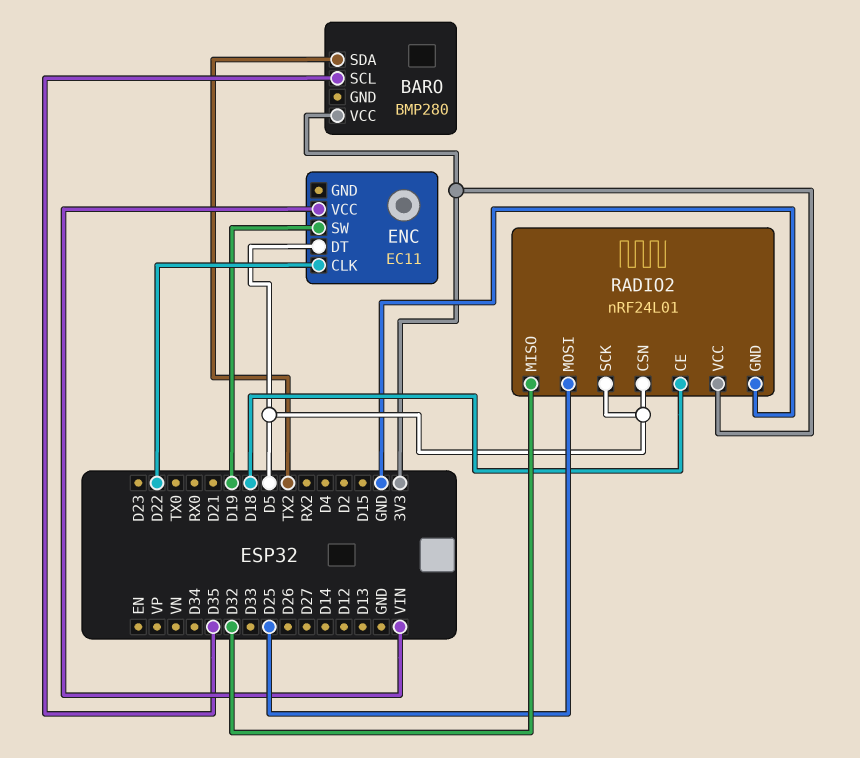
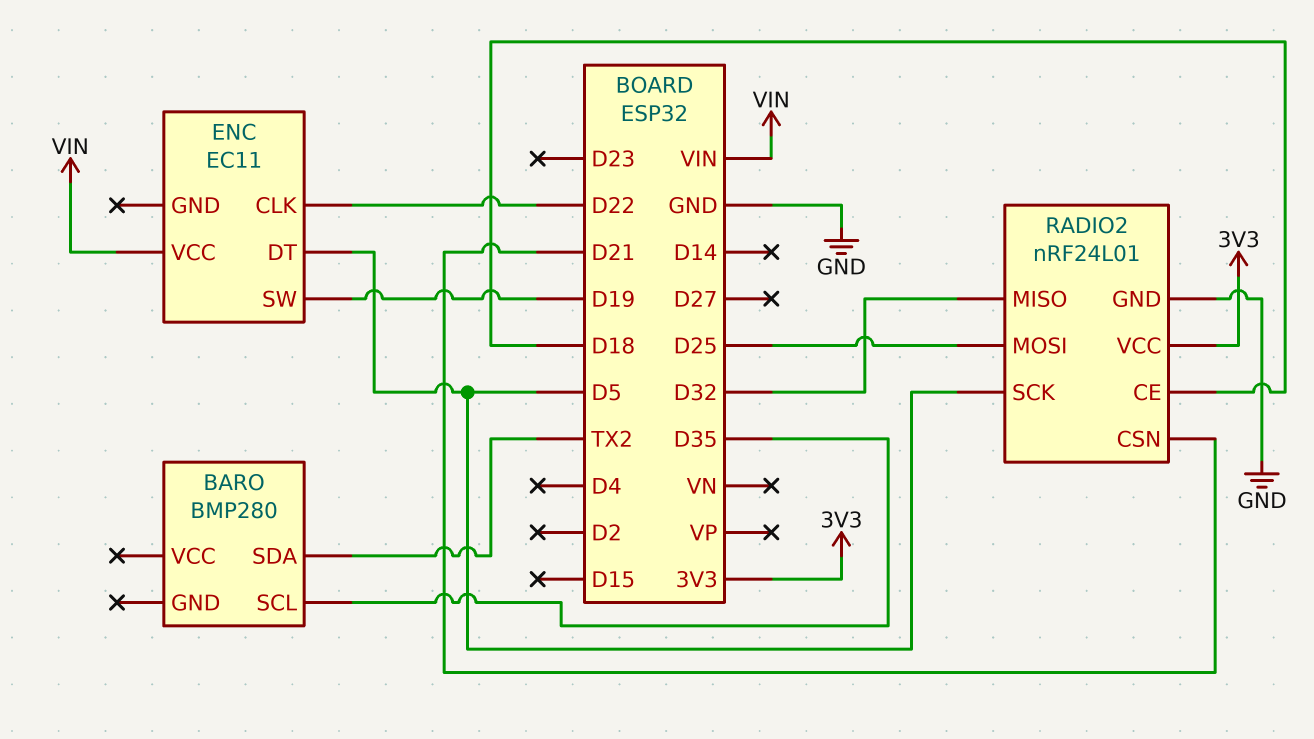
BARO pin VCC: 3V3 -> none
RADIO2 pin CSN: D5 -> D21

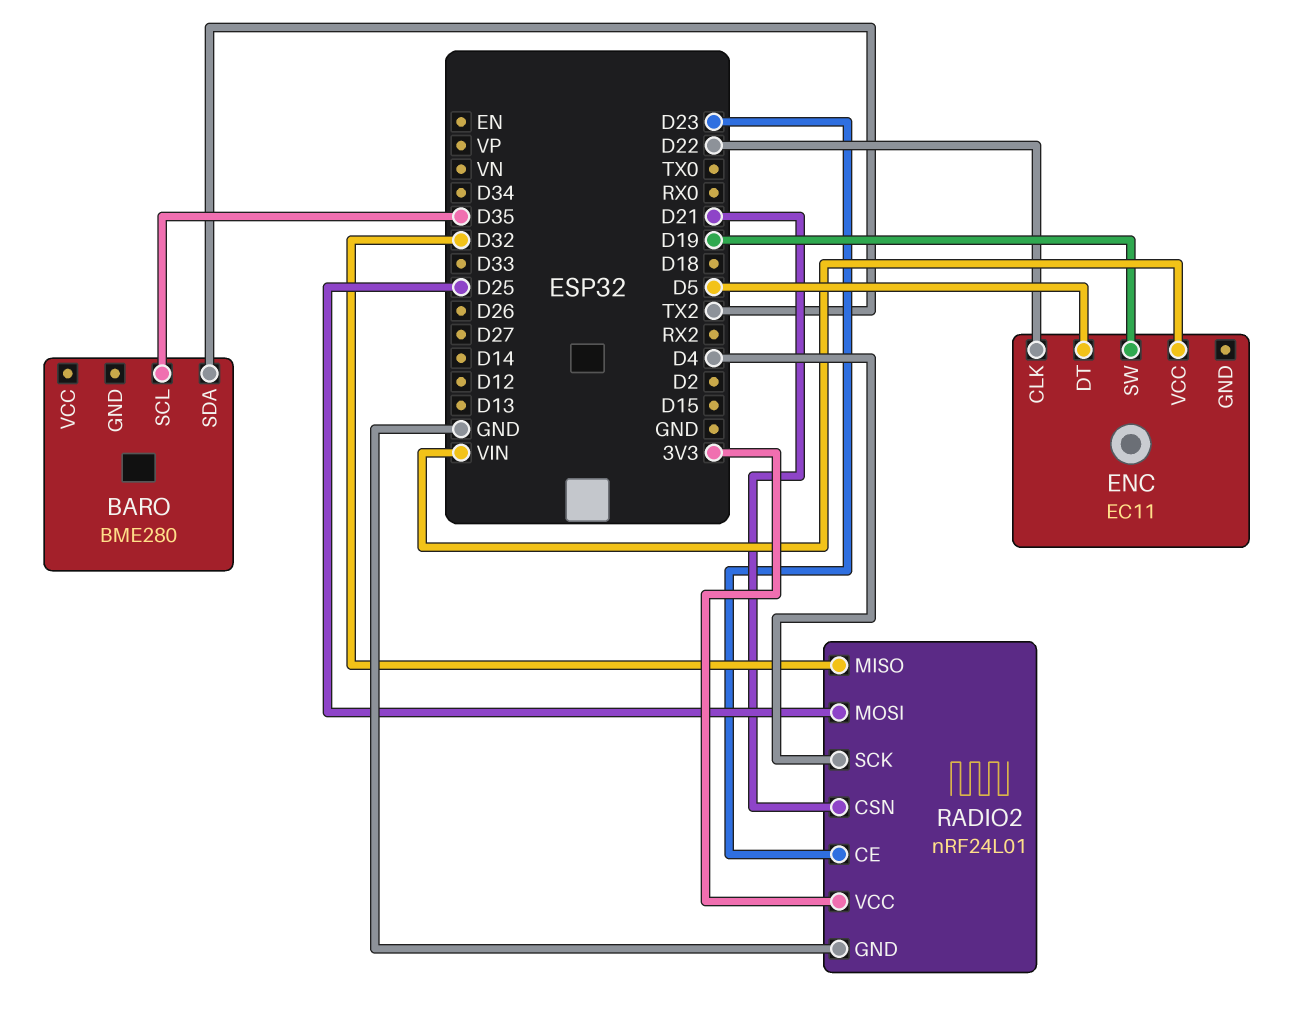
BARO: BMP280 -> BME280
RADIO2 pin CE: D18 -> D23
RADIO2 pin SCK: D5 -> D4

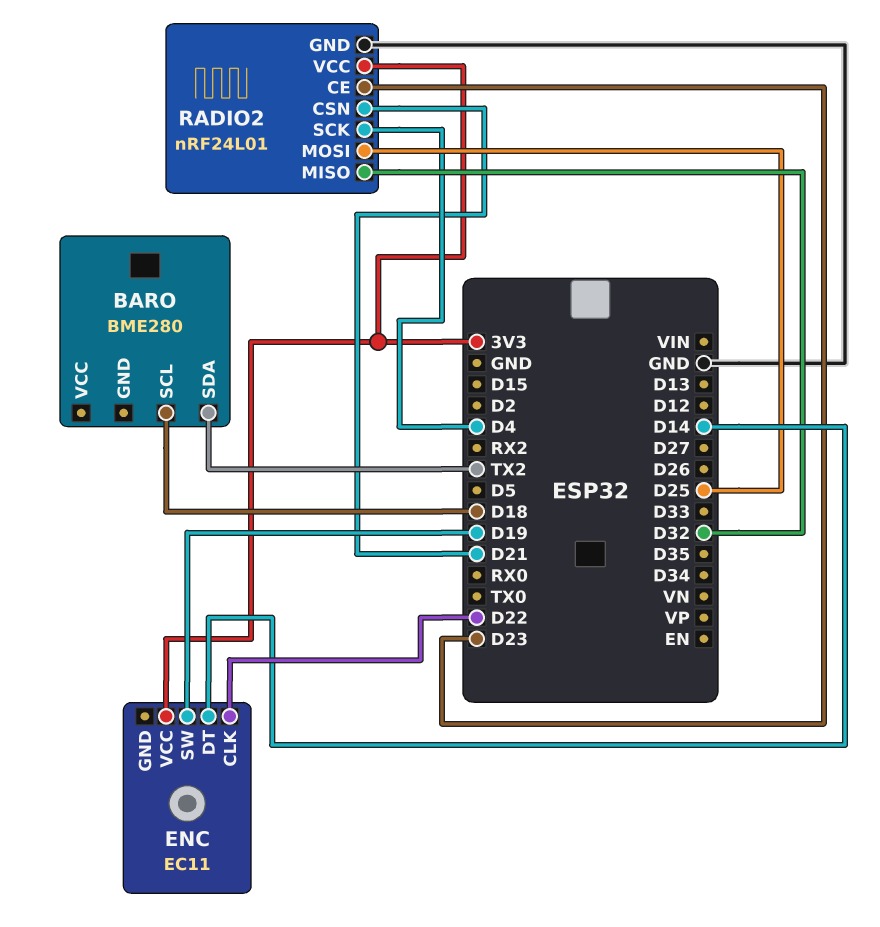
BARO pin SCL: D35 -> D18
ENC pin DT: D5 -> D14
ENC pin VCC: VIN -> 3V3

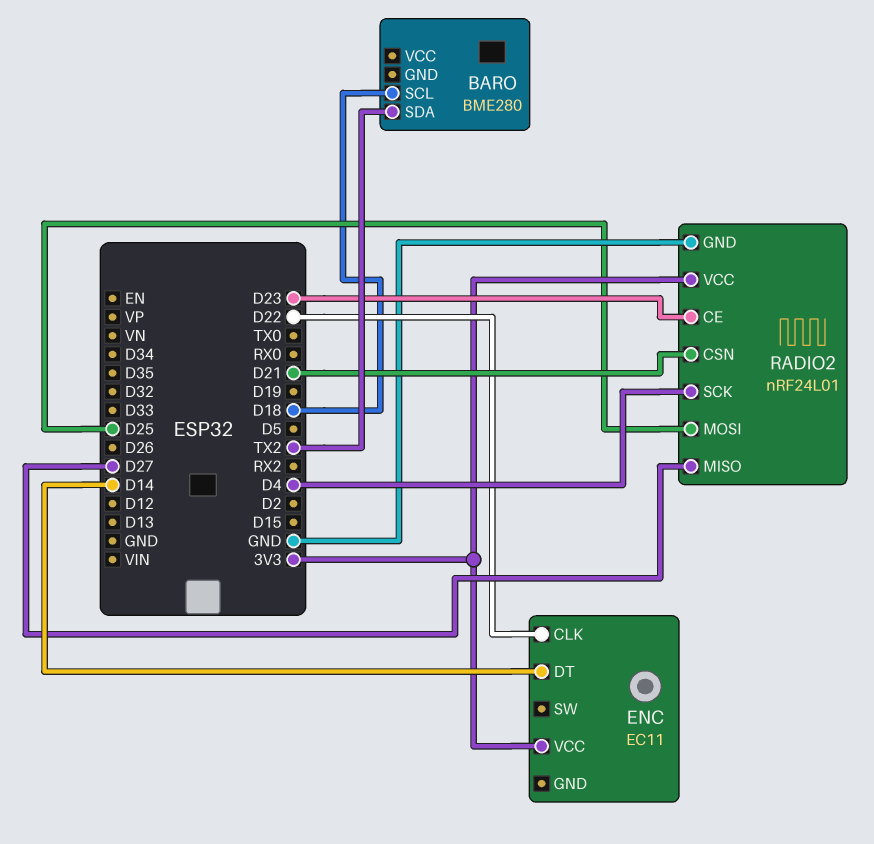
ENC pin SW: D19 -> none
RADIO2 pin MISO: D32 -> D27

